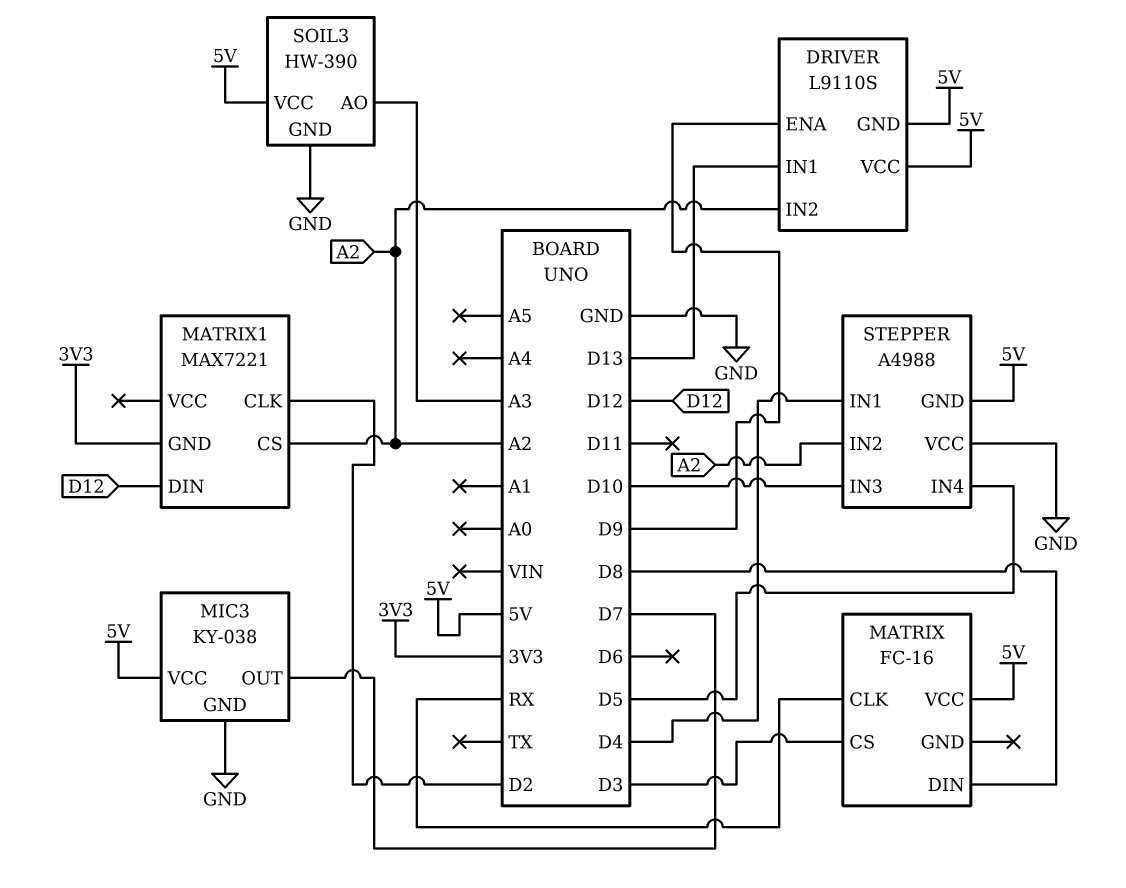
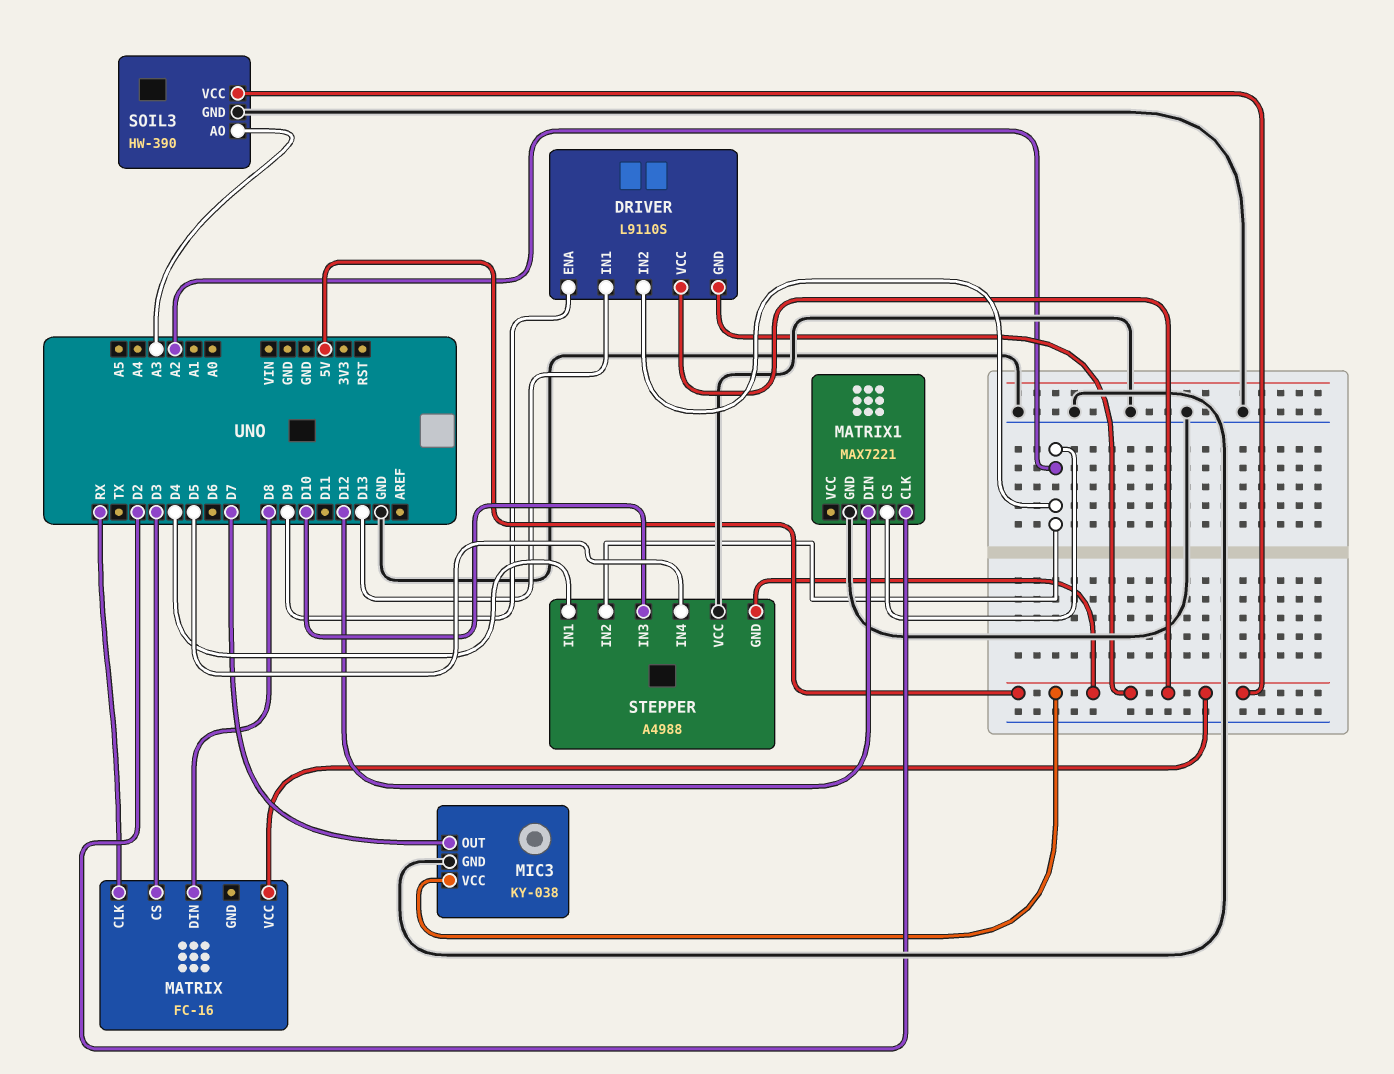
MATRIX1 pin GND: 3V3 -> GND

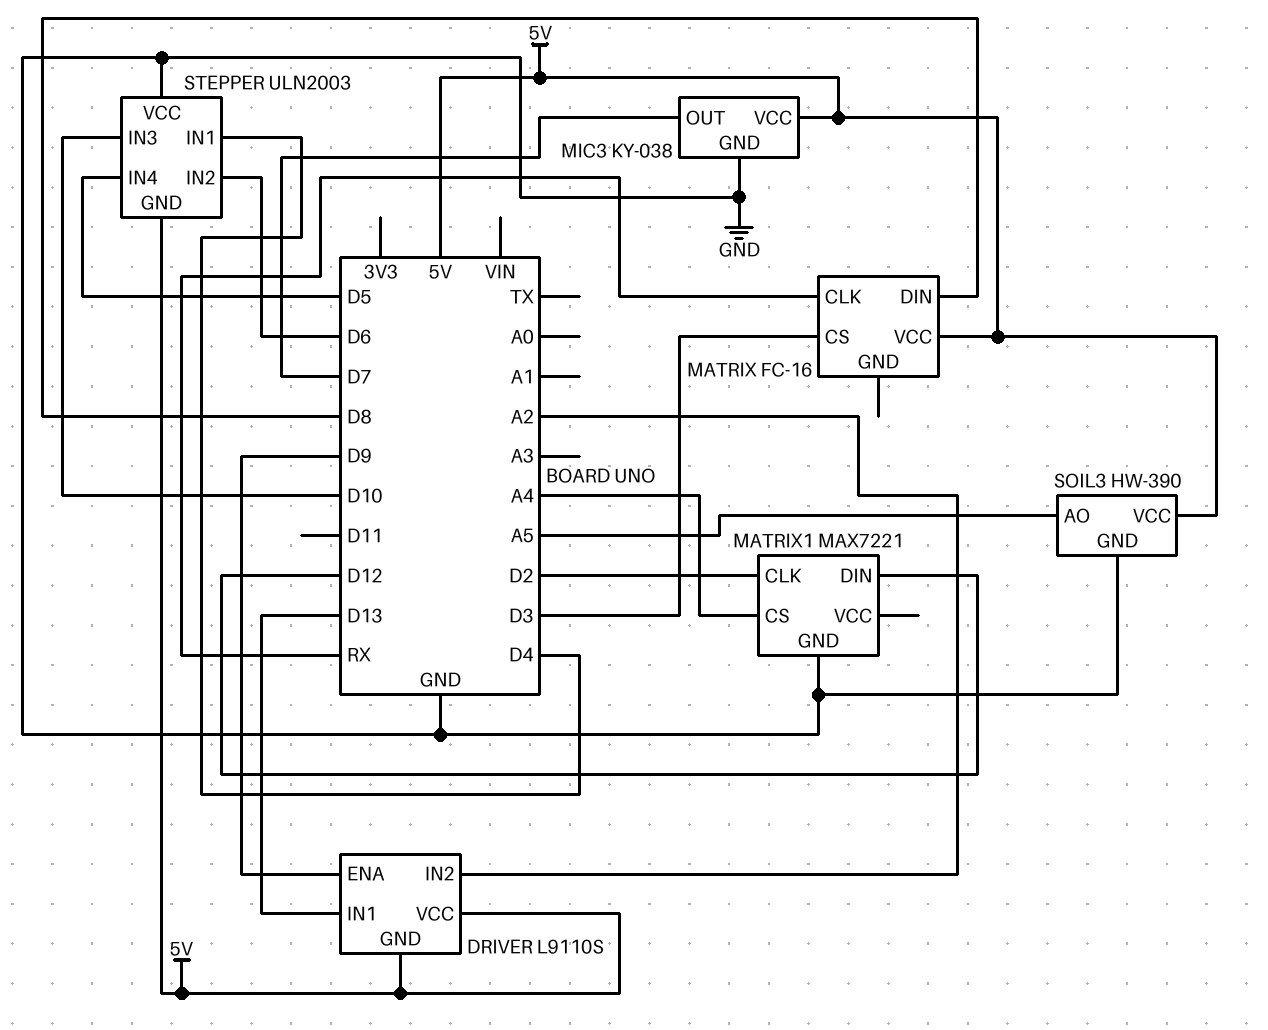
MATRIX1 pin CS: A2 -> A4
SOIL3 pin AO: A3 -> A5
STEPPER: A4988 -> ULN2003
STEPPER pin IN2: A2 -> D6

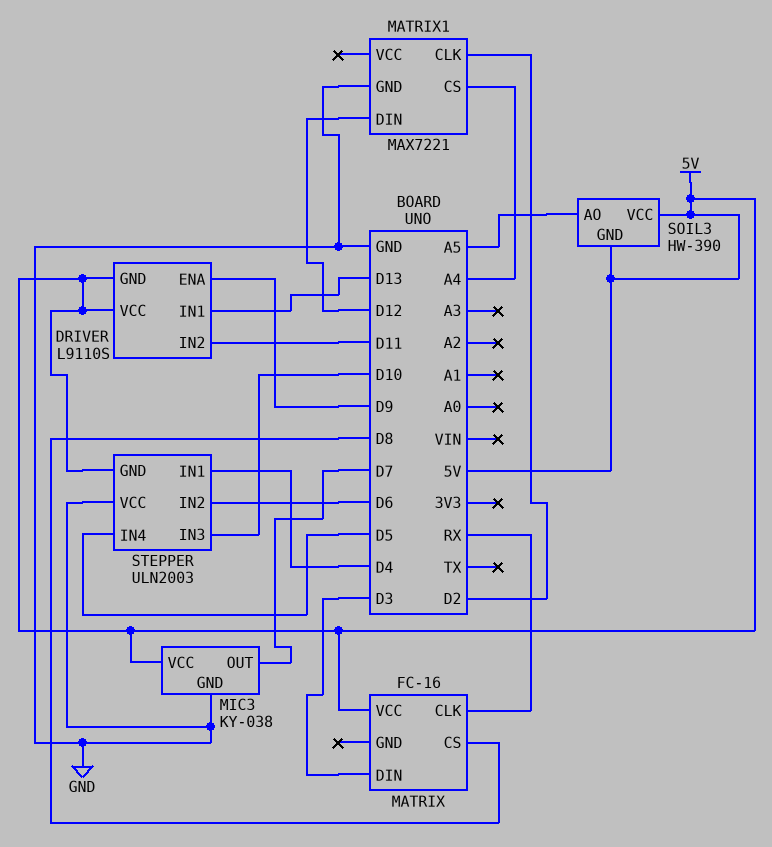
DRIVER pin IN2: A2 -> D11
MATRIX pin CS: D3 -> D8
MATRIX pin DIN: D8 -> D3
SOIL3 pin GND: GND -> 5V

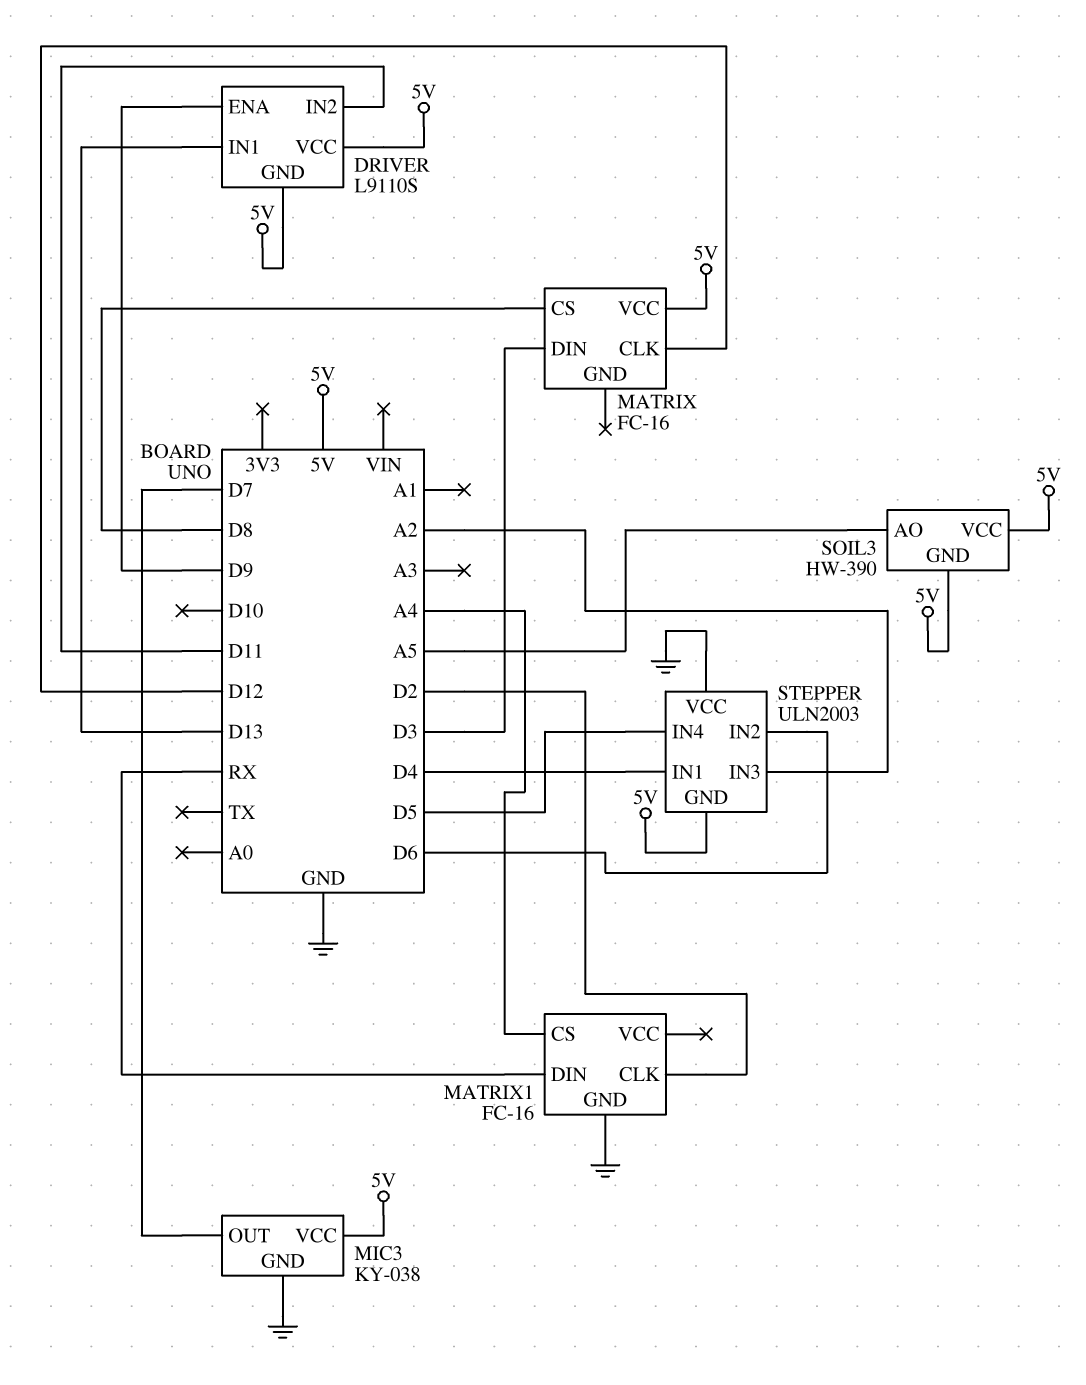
MATRIX pin CLK: RX -> D12
MATRIX1: MAX7221 -> FC-16
MATRIX1 pin DIN: D12 -> RX
STEPPER pin IN3: D10 -> A2

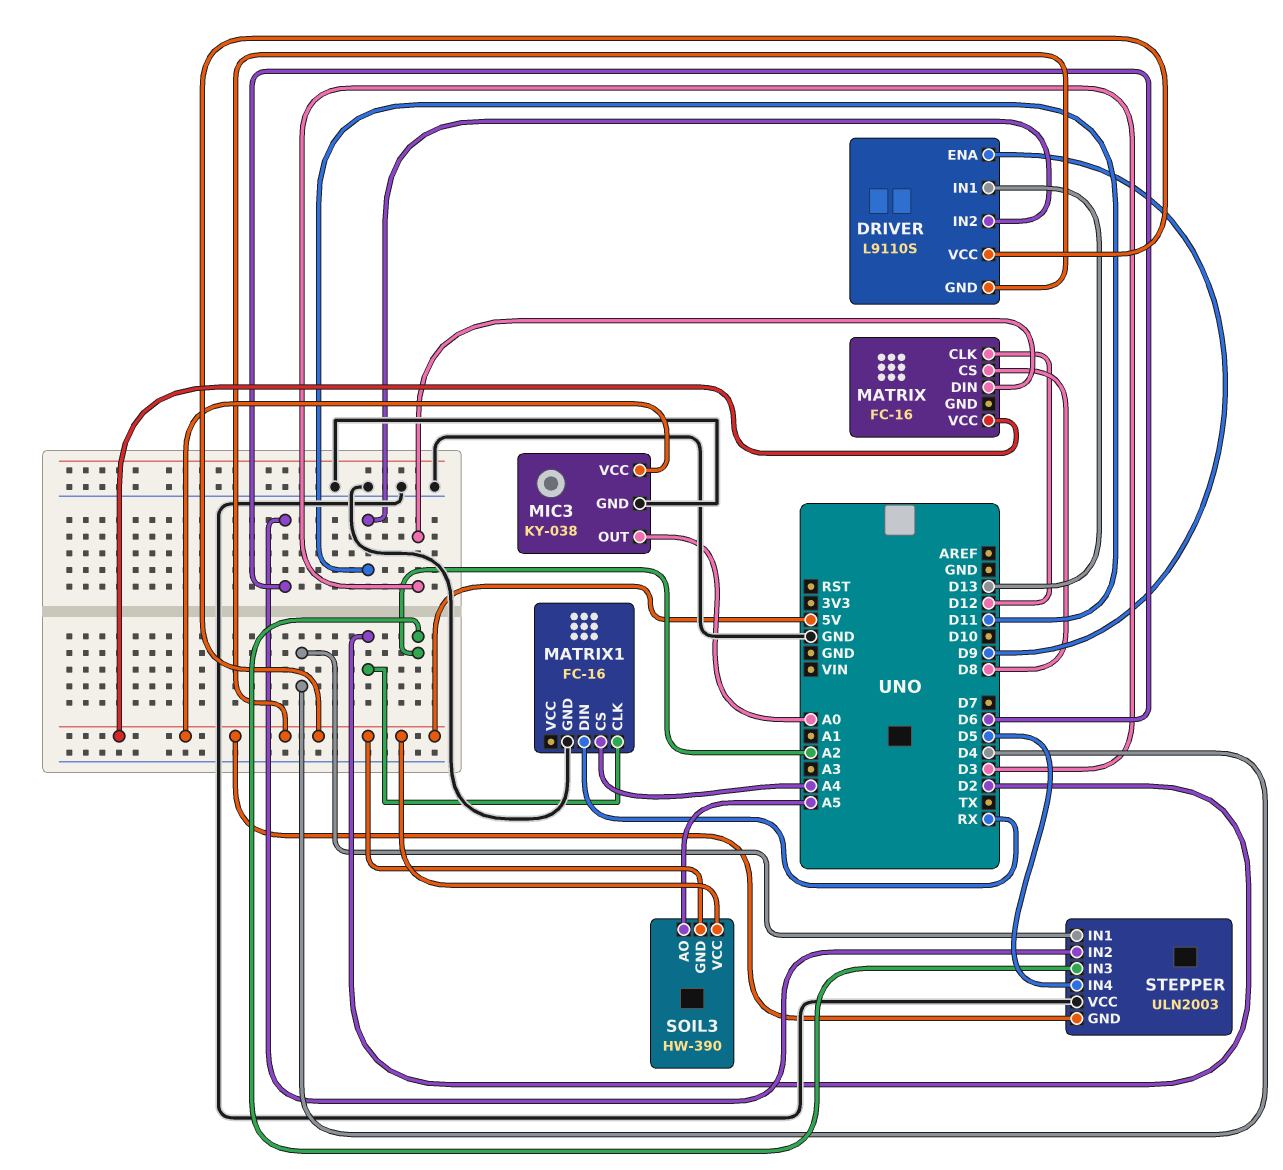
MIC3 pin OUT: D7 -> A0

